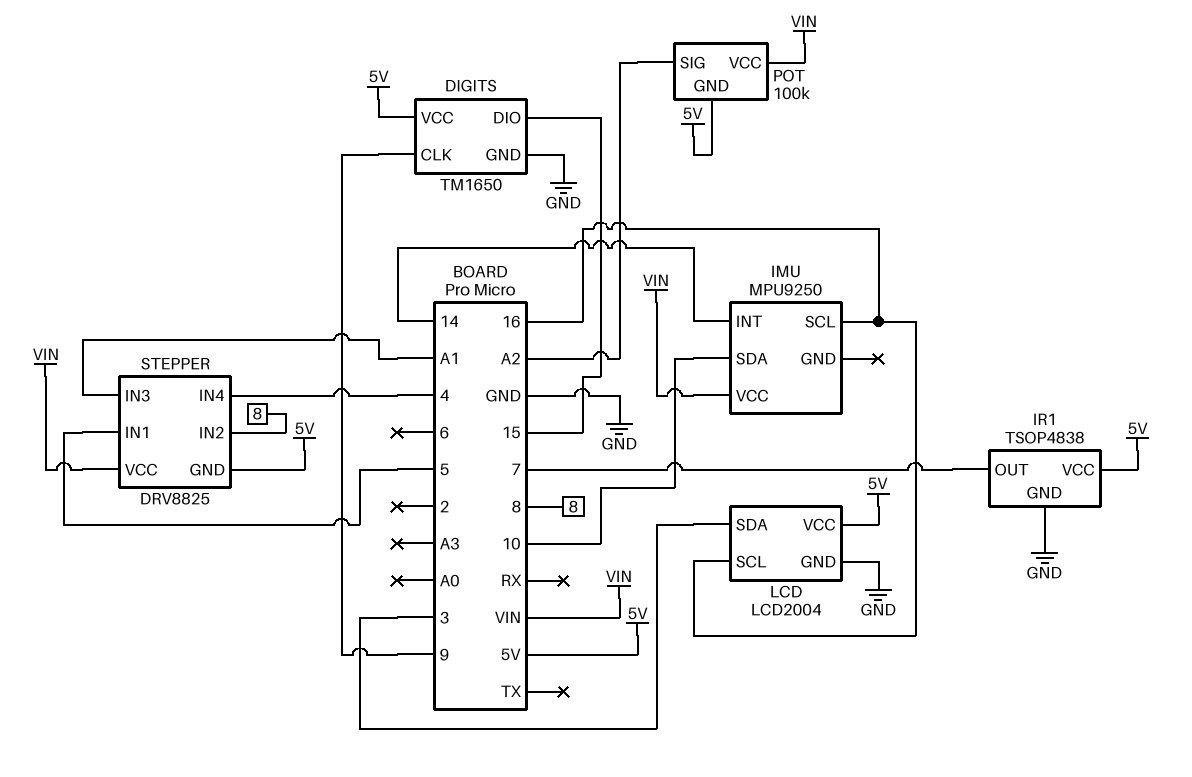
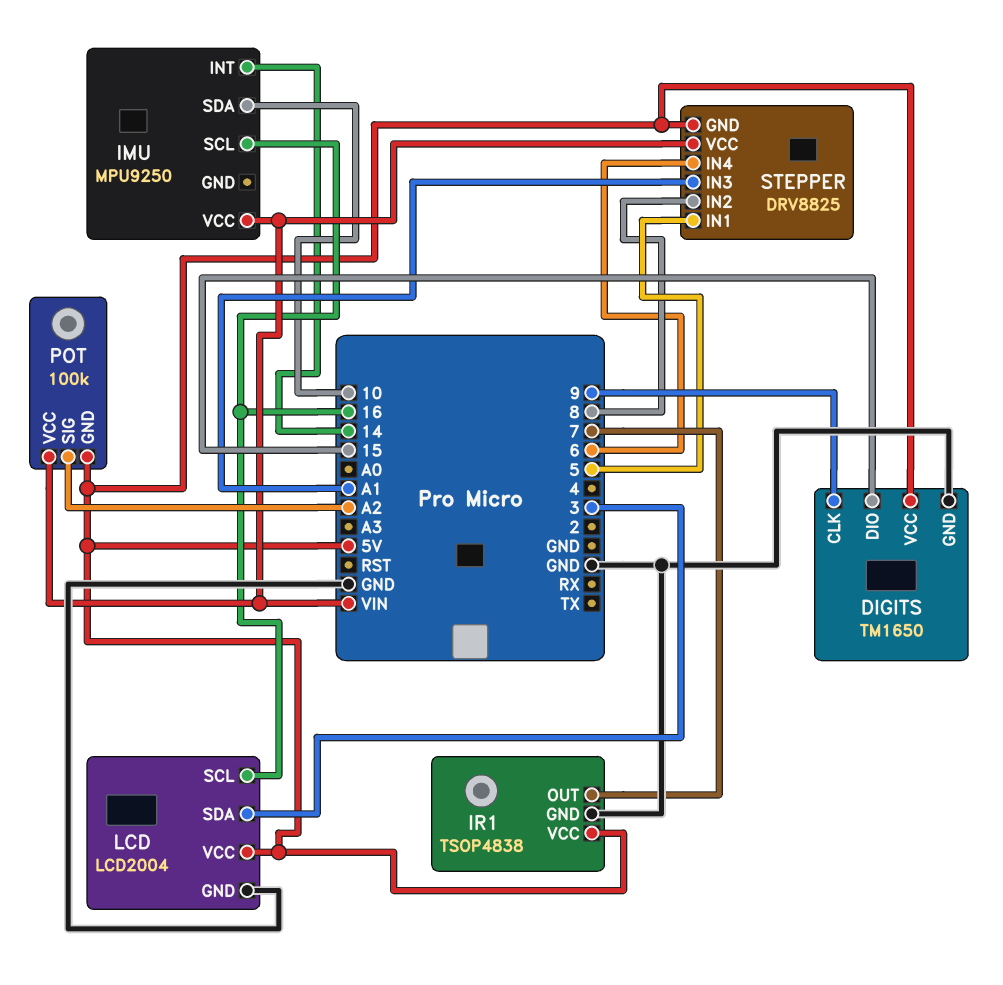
STEPPER pin IN4: 4 -> 6

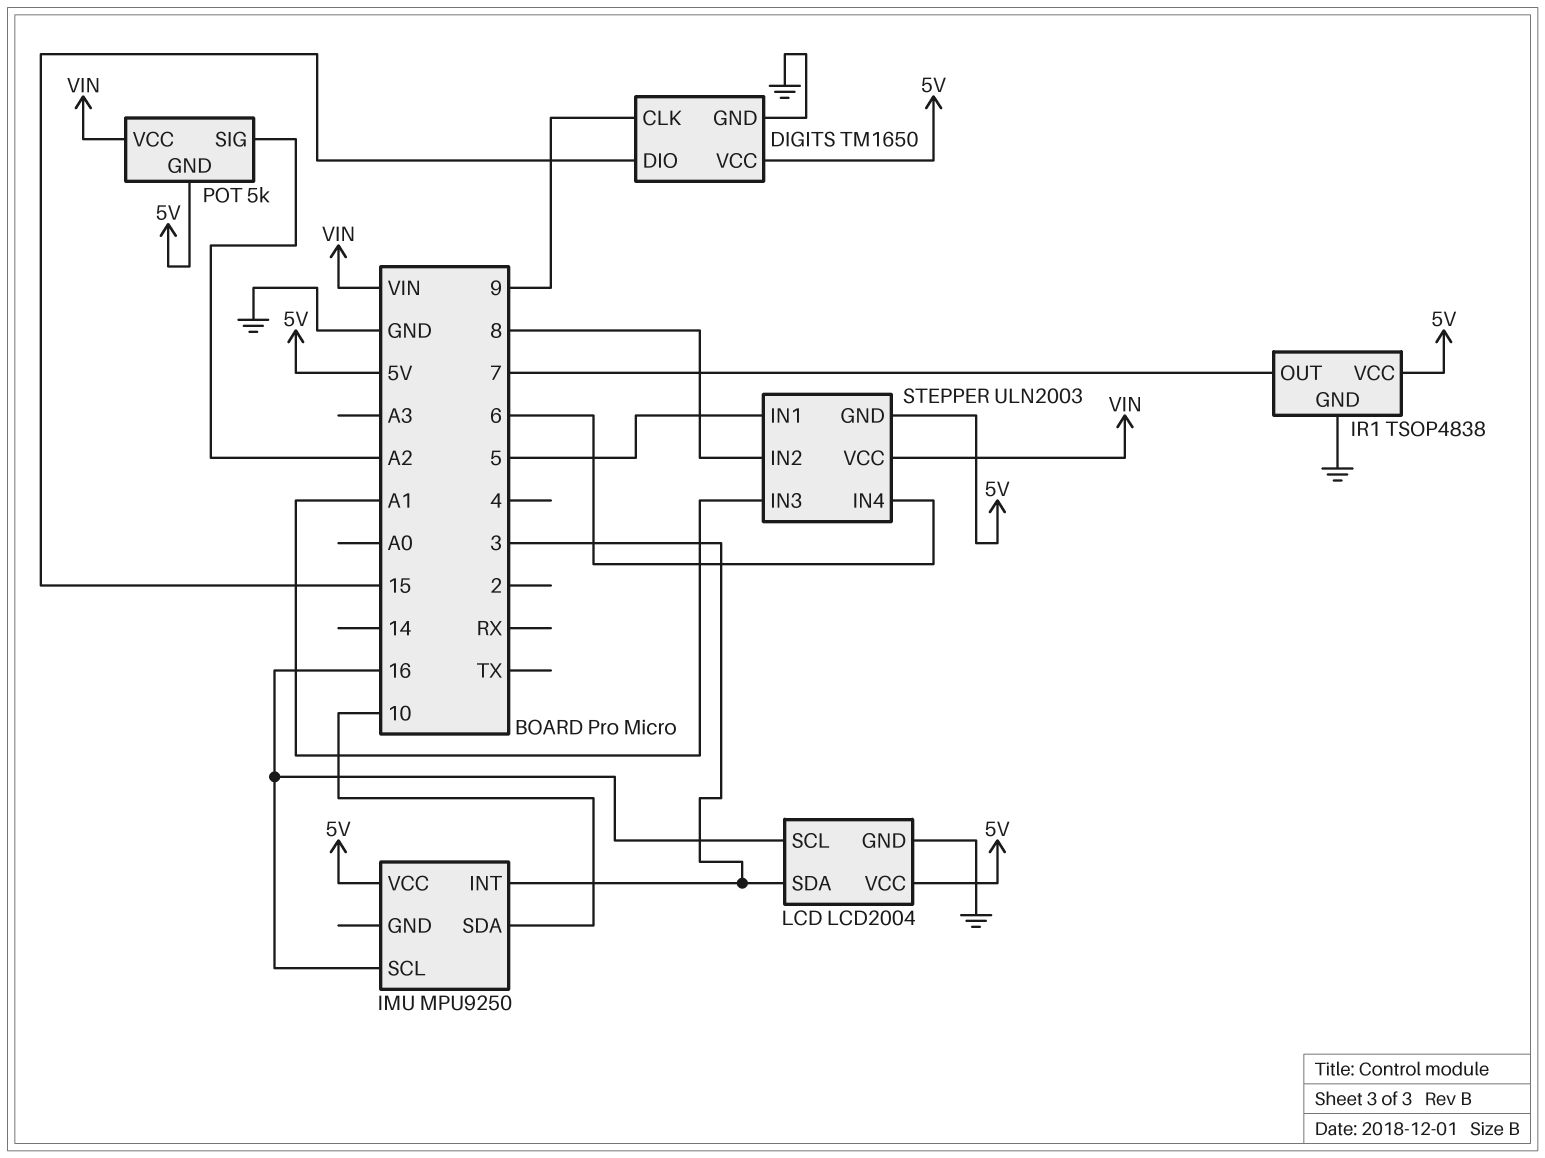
IMU pin INT: 14 -> 3
IMU pin VCC: VIN -> 5V
POT: 100k -> 5k
STEPPER: DRV8825 -> ULN2003

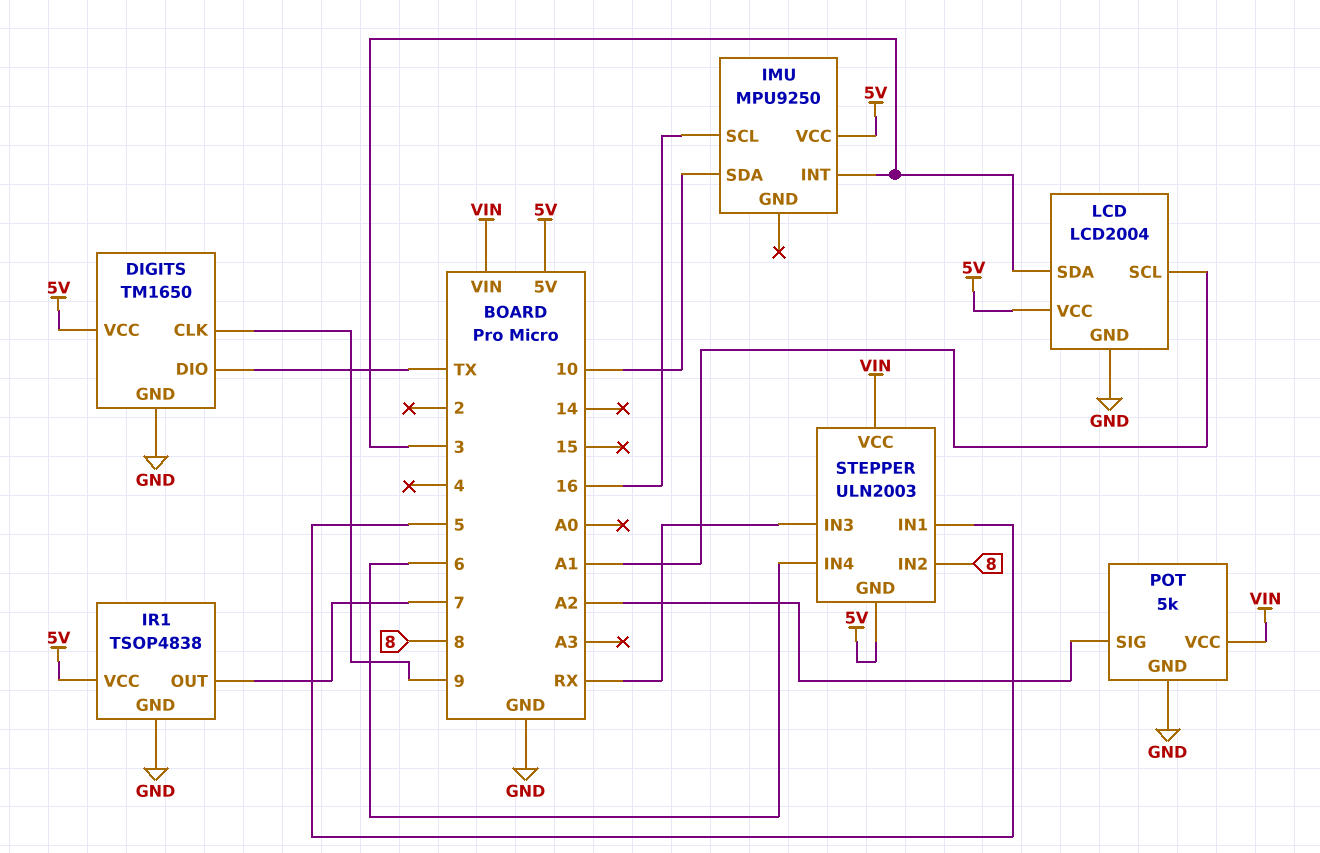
DIGITS pin DIO: 15 -> TX
LCD pin SCL: 16 -> A1
POT pin GND: 5V -> GND
STEPPER pin IN3: A1 -> RX

